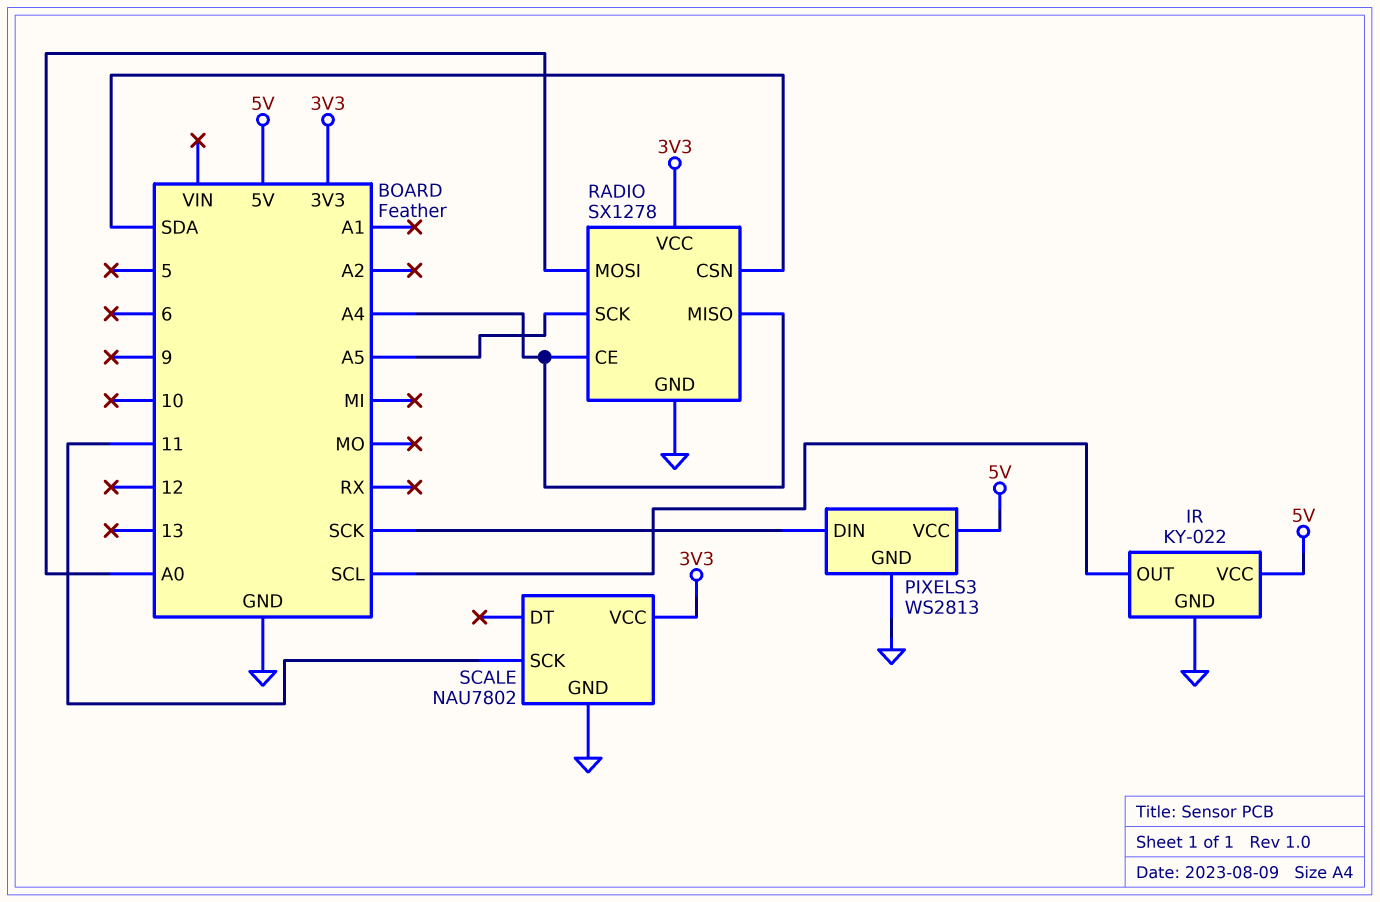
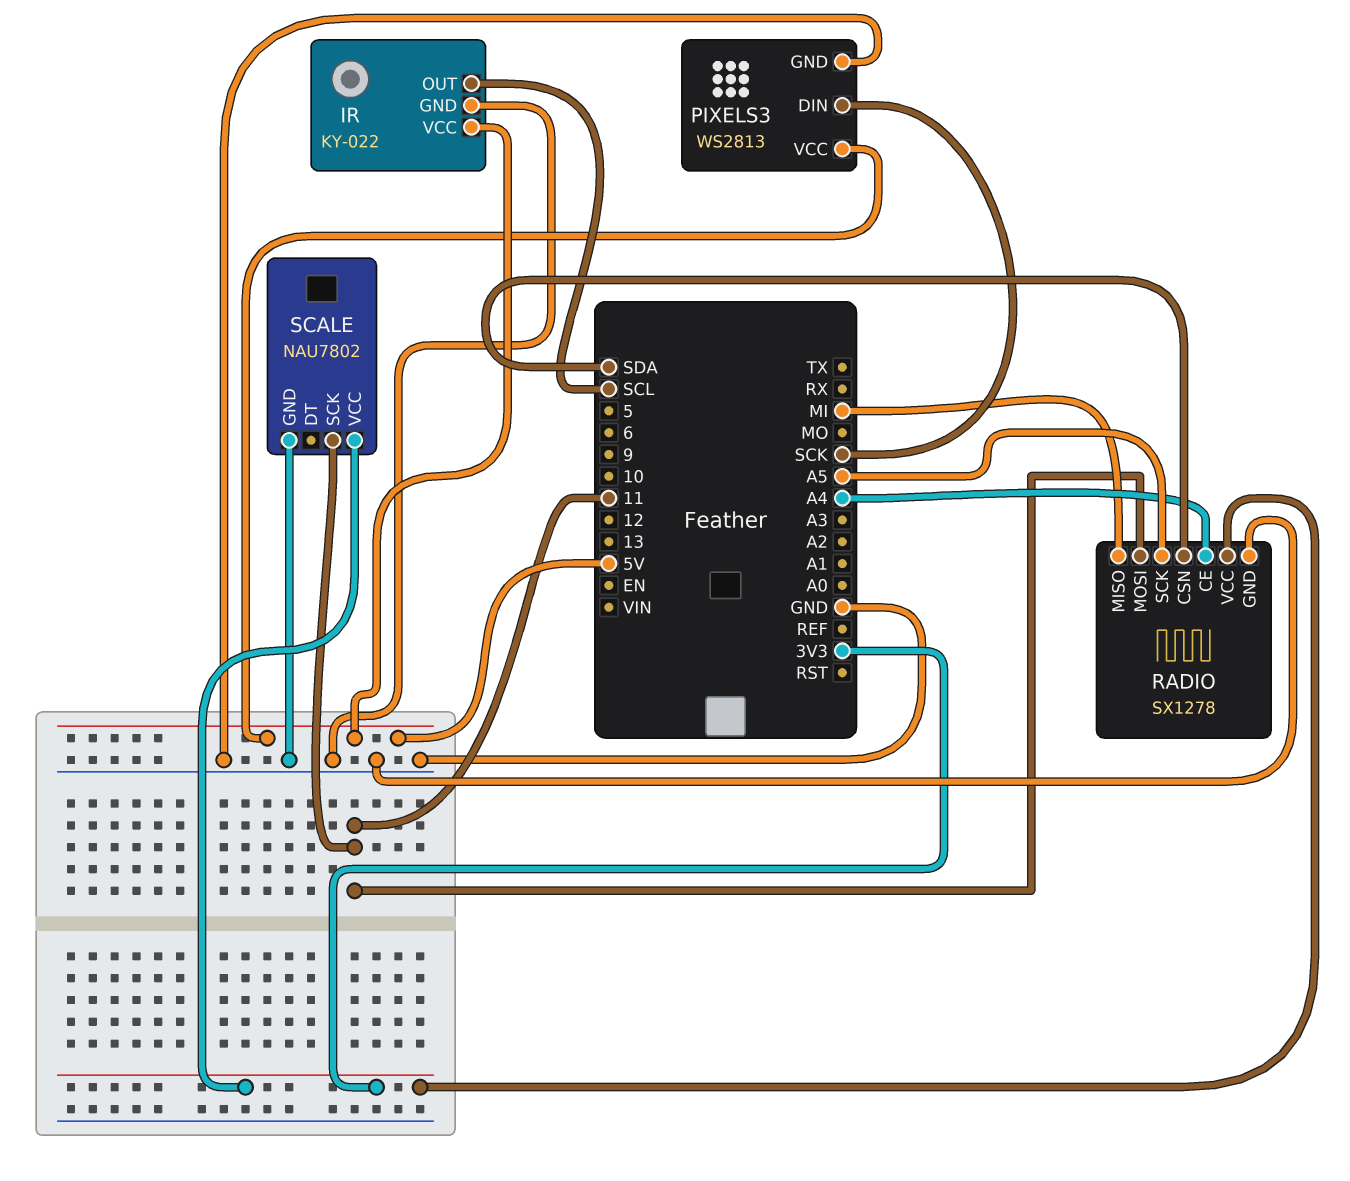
RADIO pin MISO: A4 -> MI
RADIO pin MOSI: A0 -> 11

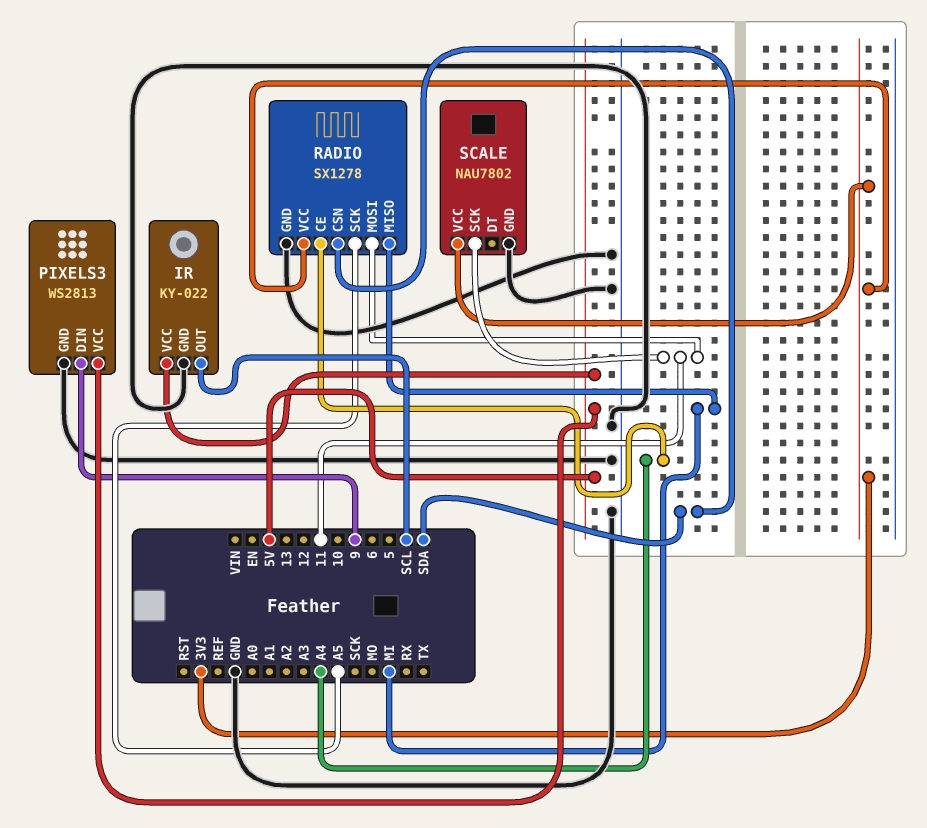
PIXELS3 pin DIN: SCK -> 9

